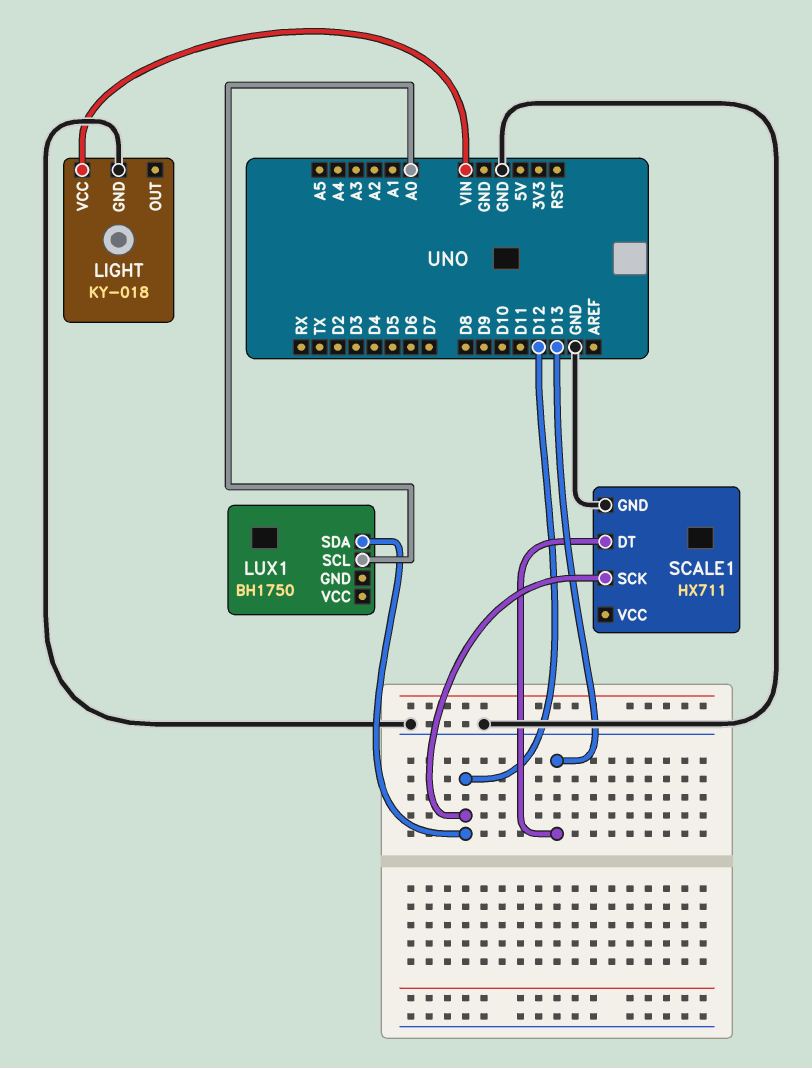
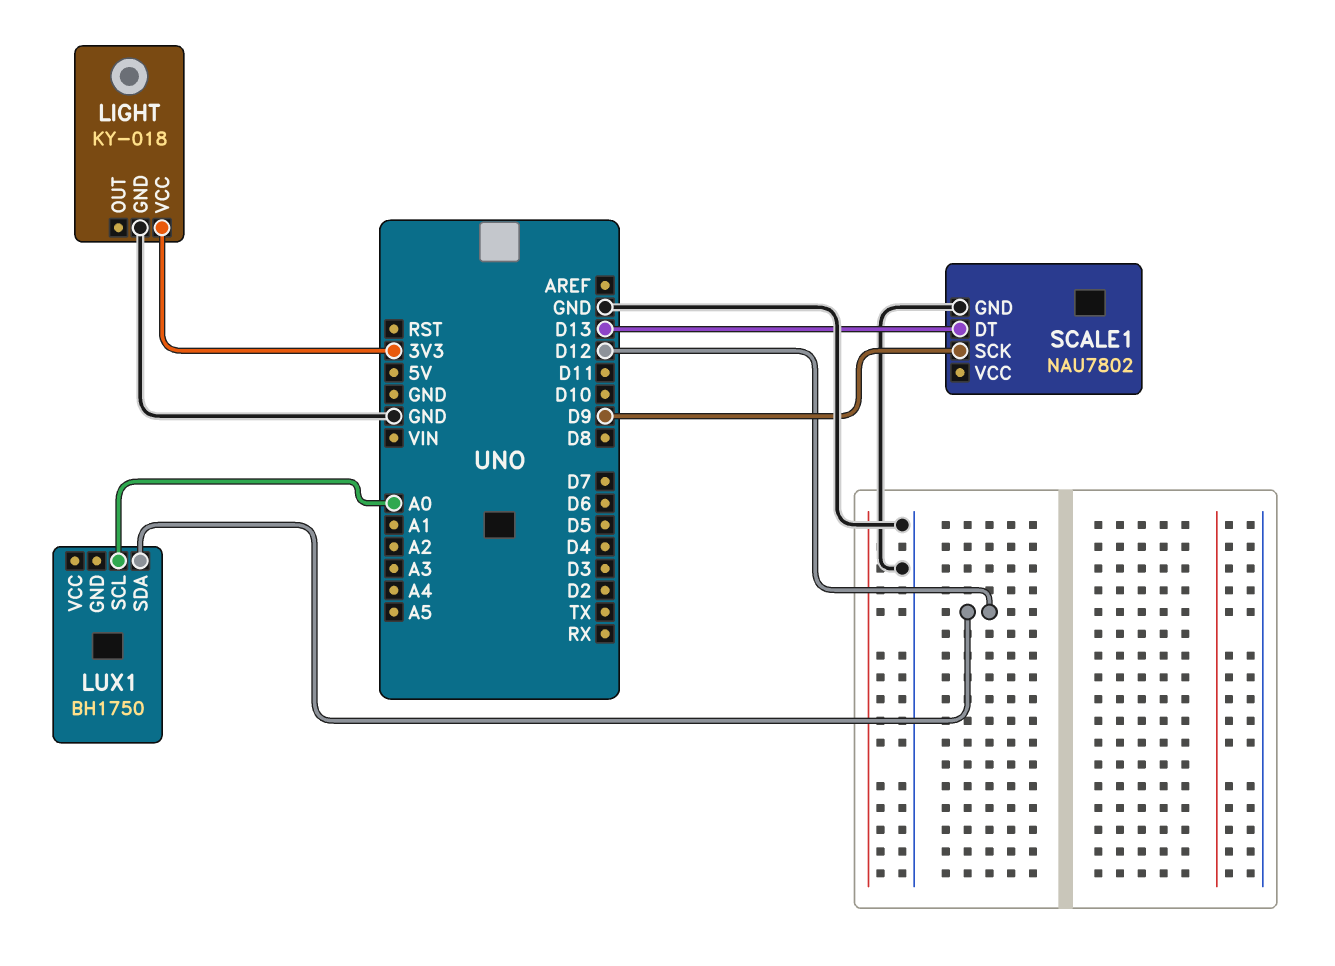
LIGHT pin VCC: VIN -> 3V3
SCALE1: HX711 -> NAU7802
SCALE1 pin SCK: D12 -> D9

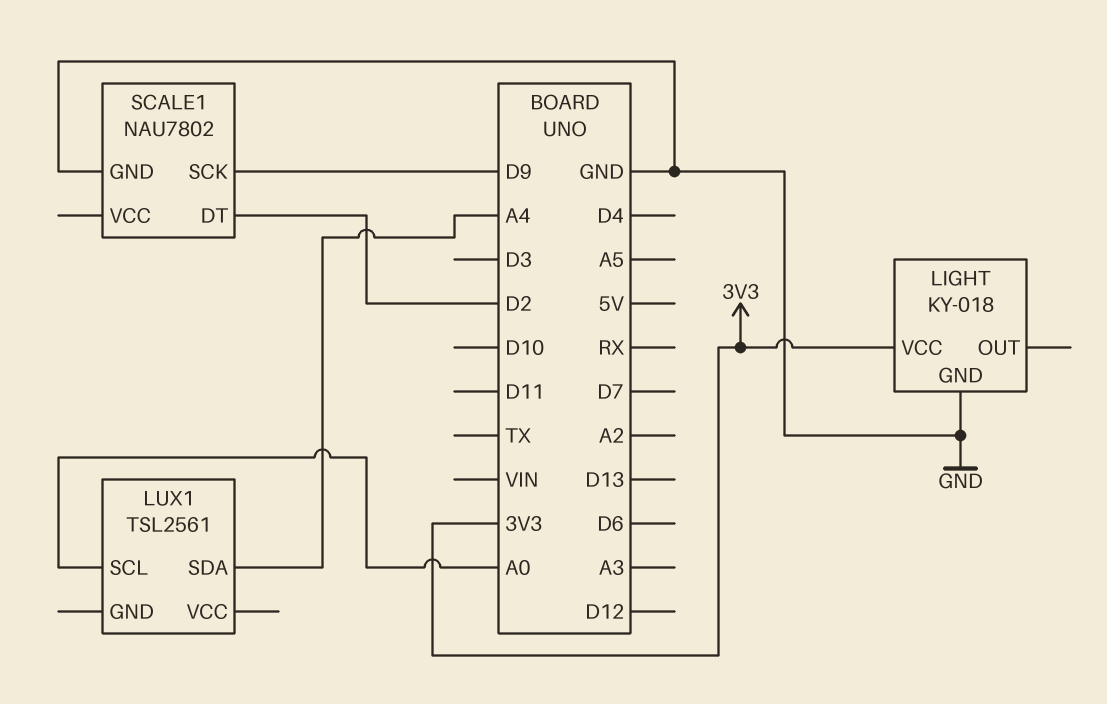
LUX1: BH1750 -> TSL2561
LUX1 pin SDA: D12 -> A4
SCALE1 pin DT: D13 -> D2

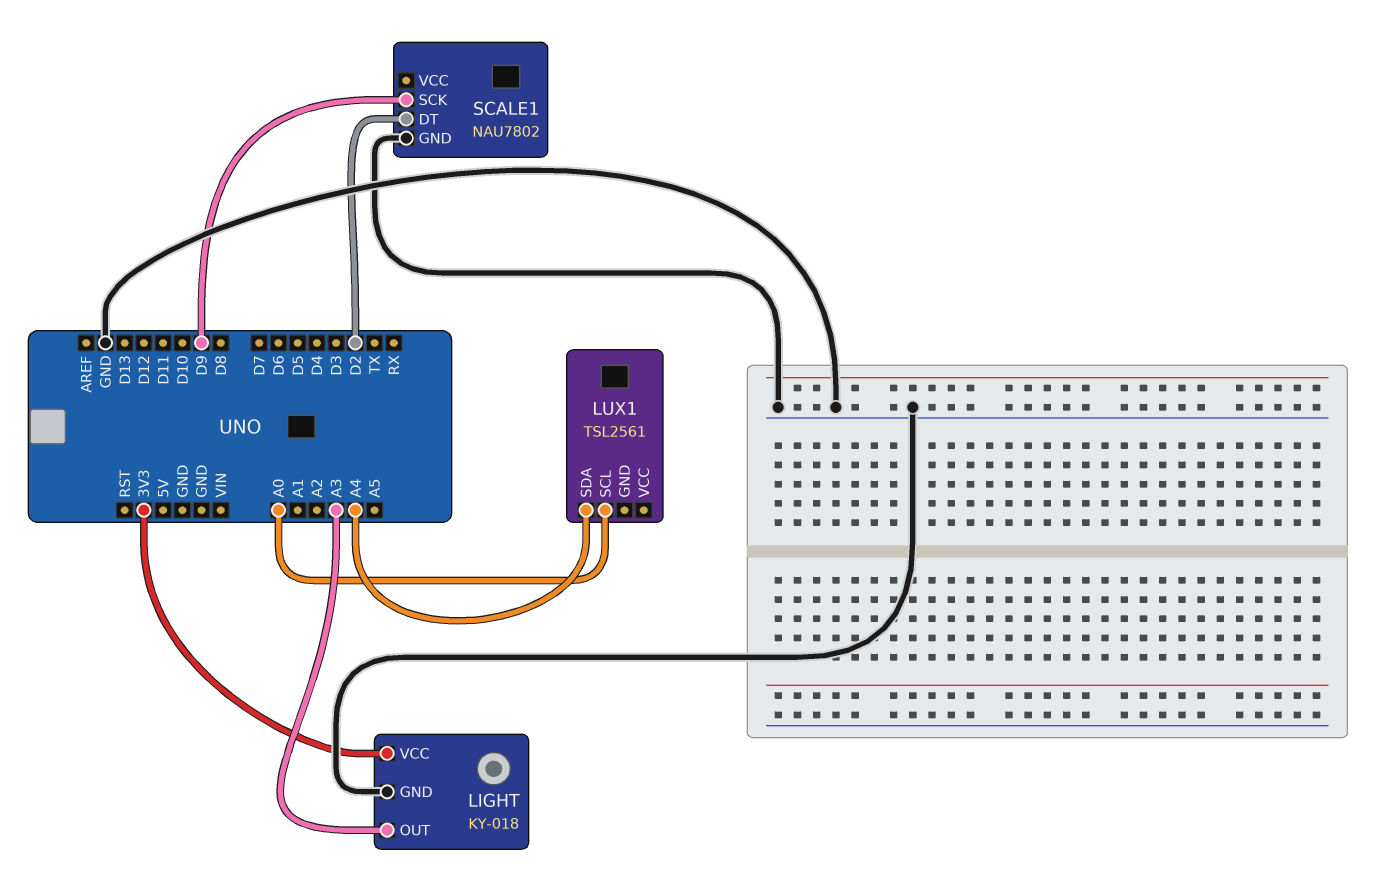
LIGHT pin OUT: none -> A3

